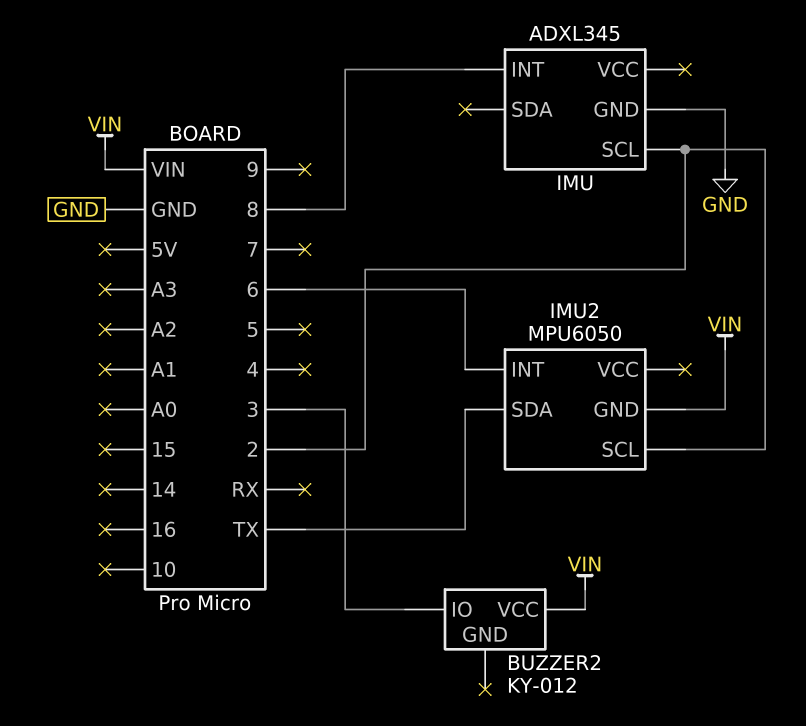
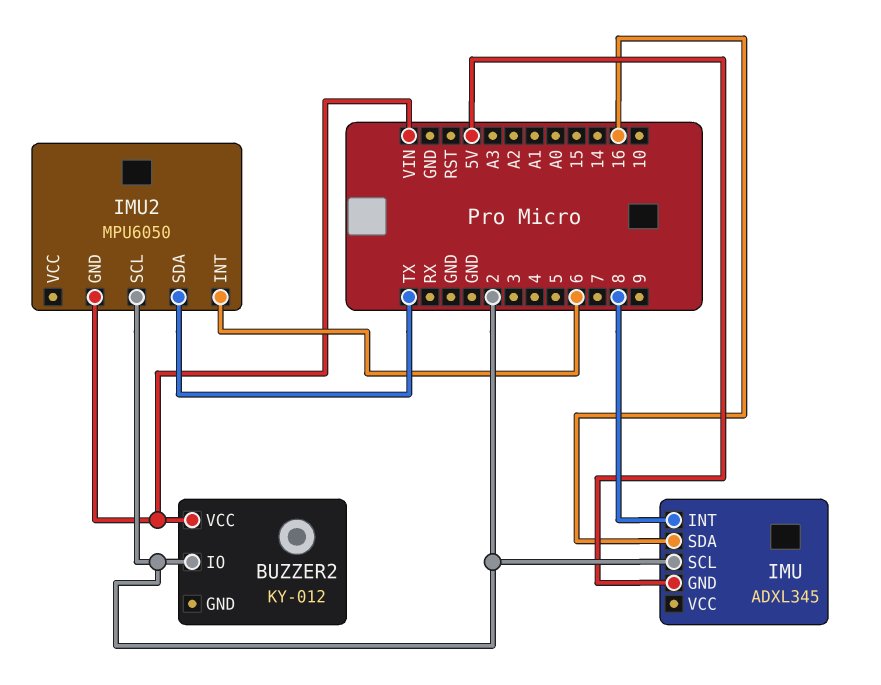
BUZZER2 pin IO: 3 -> 2
IMU pin GND: GND -> 5V
IMU pin SDA: none -> 16

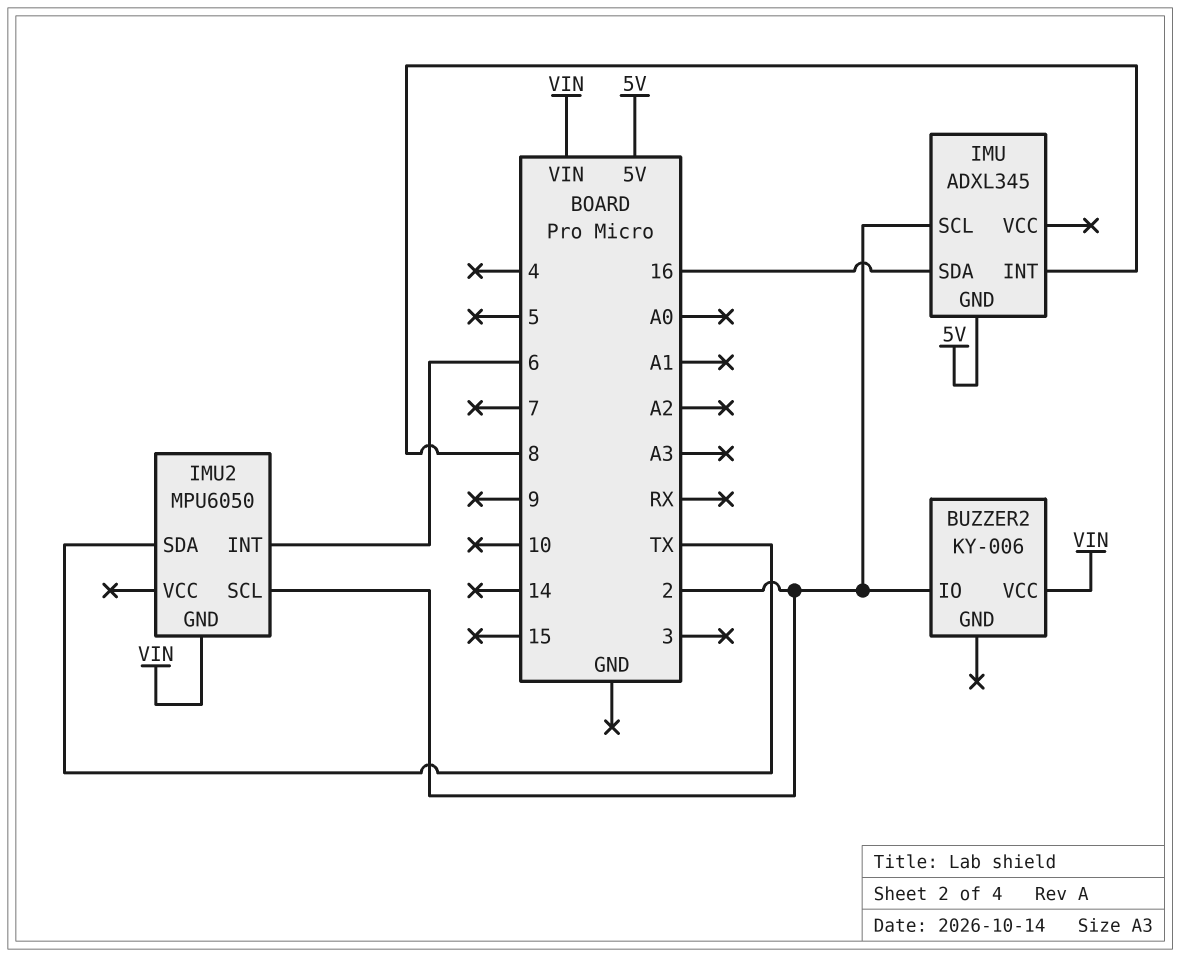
BUZZER2: KY-012 -> KY-006

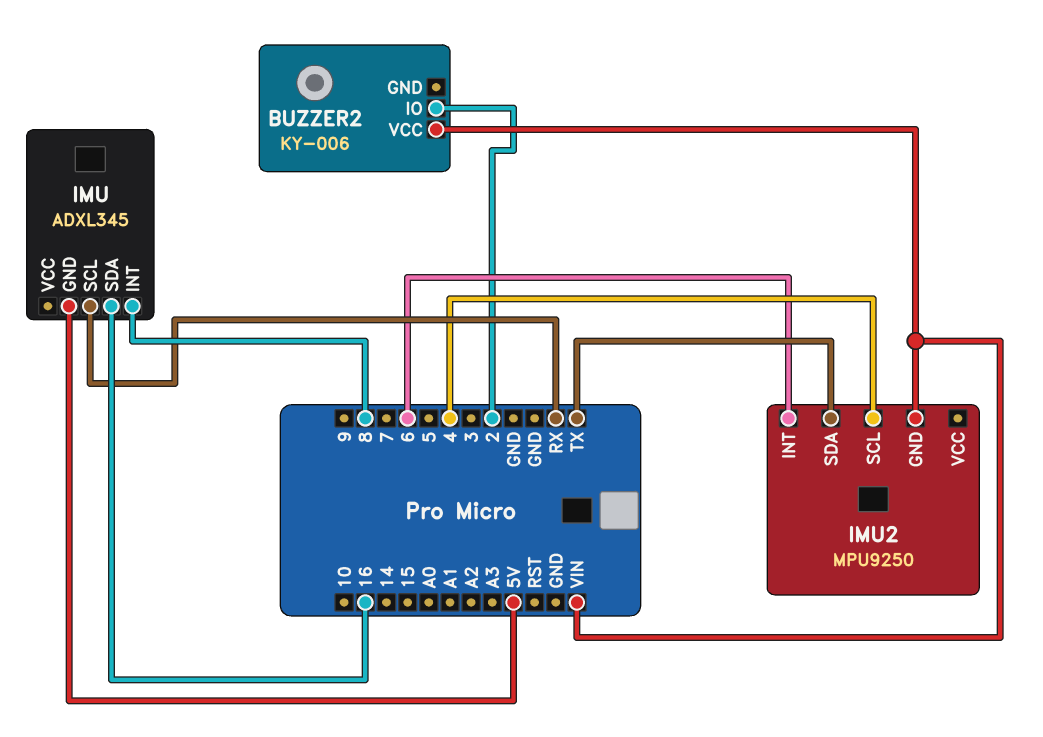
IMU pin SCL: 2 -> RX
IMU2: MPU6050 -> MPU9250
IMU2 pin SCL: 2 -> 4

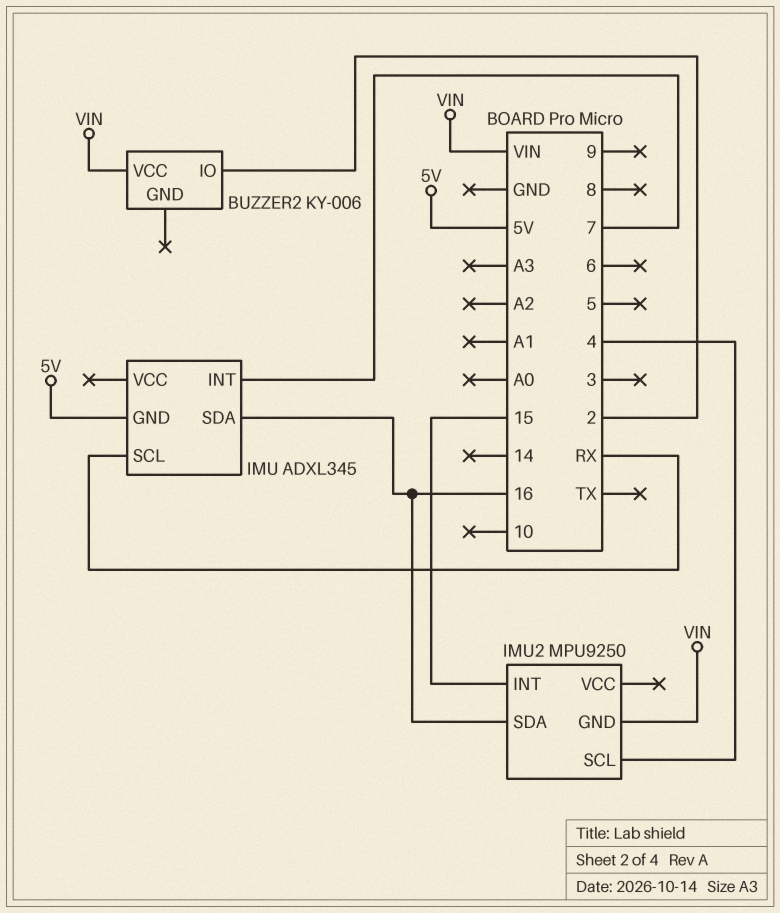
IMU pin INT: 8 -> 7
IMU2 pin INT: 6 -> 15
IMU2 pin SDA: TX -> 16

